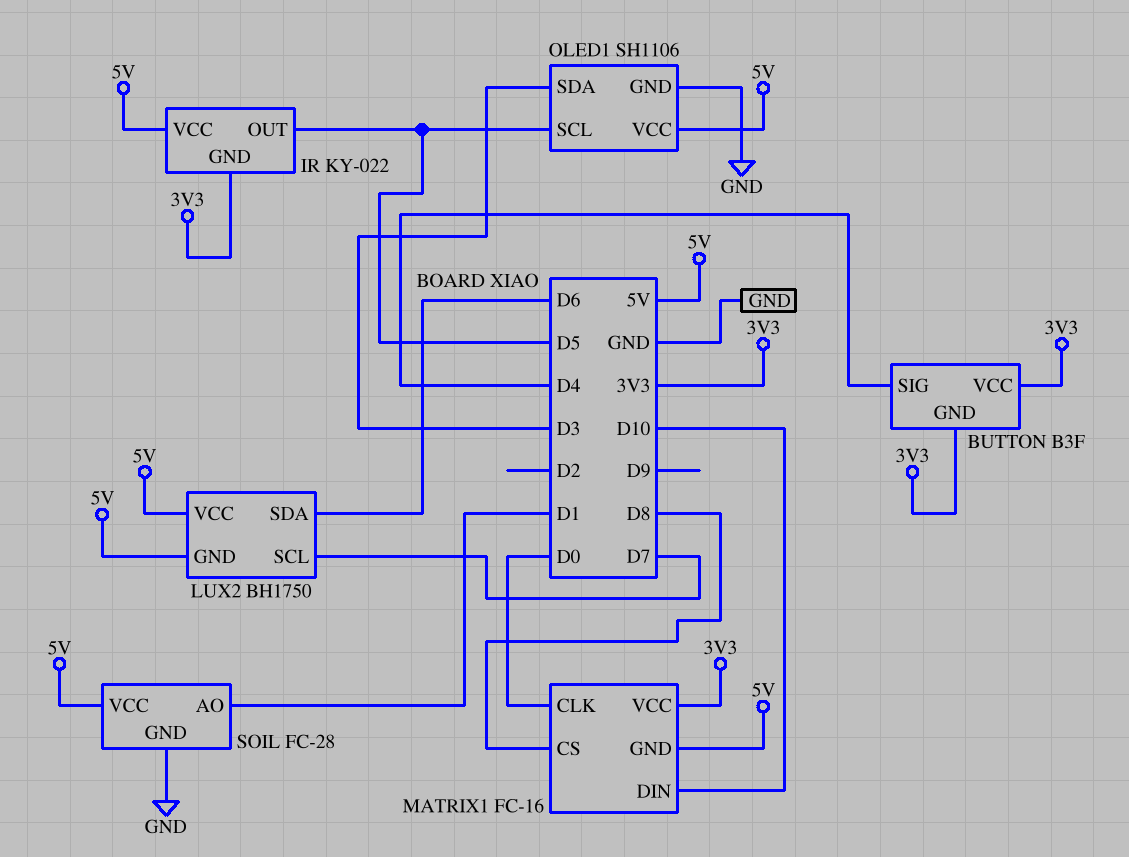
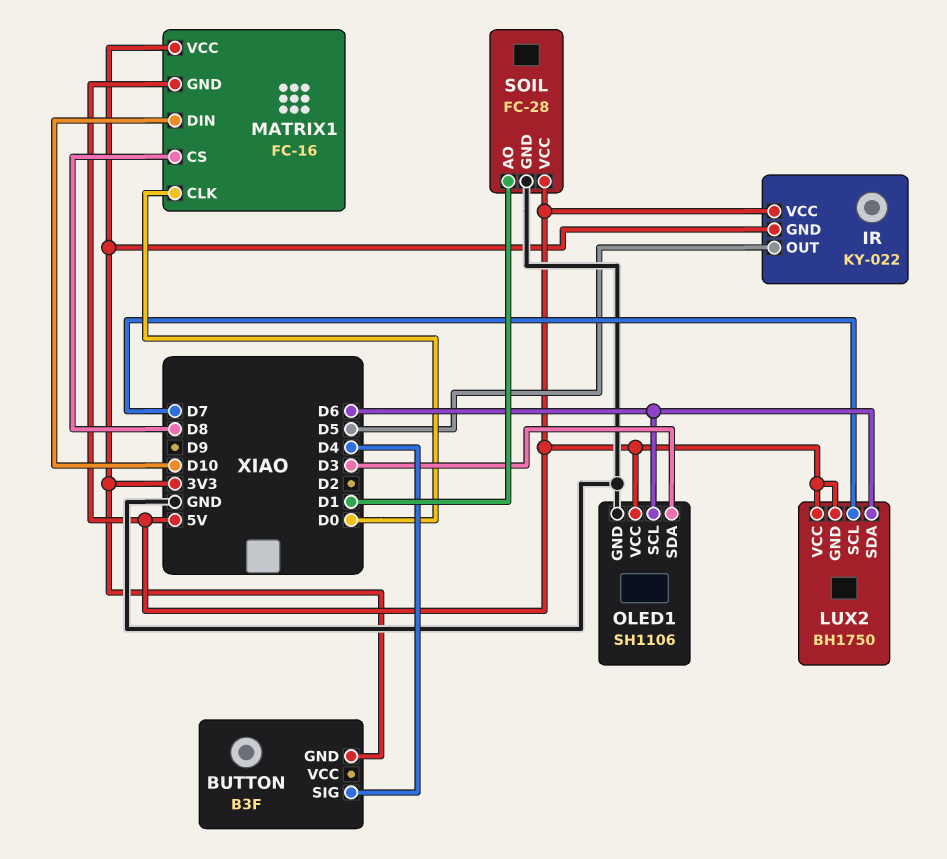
BUTTON pin VCC: 3V3 -> none
OLED1 pin SCL: D5 -> D6

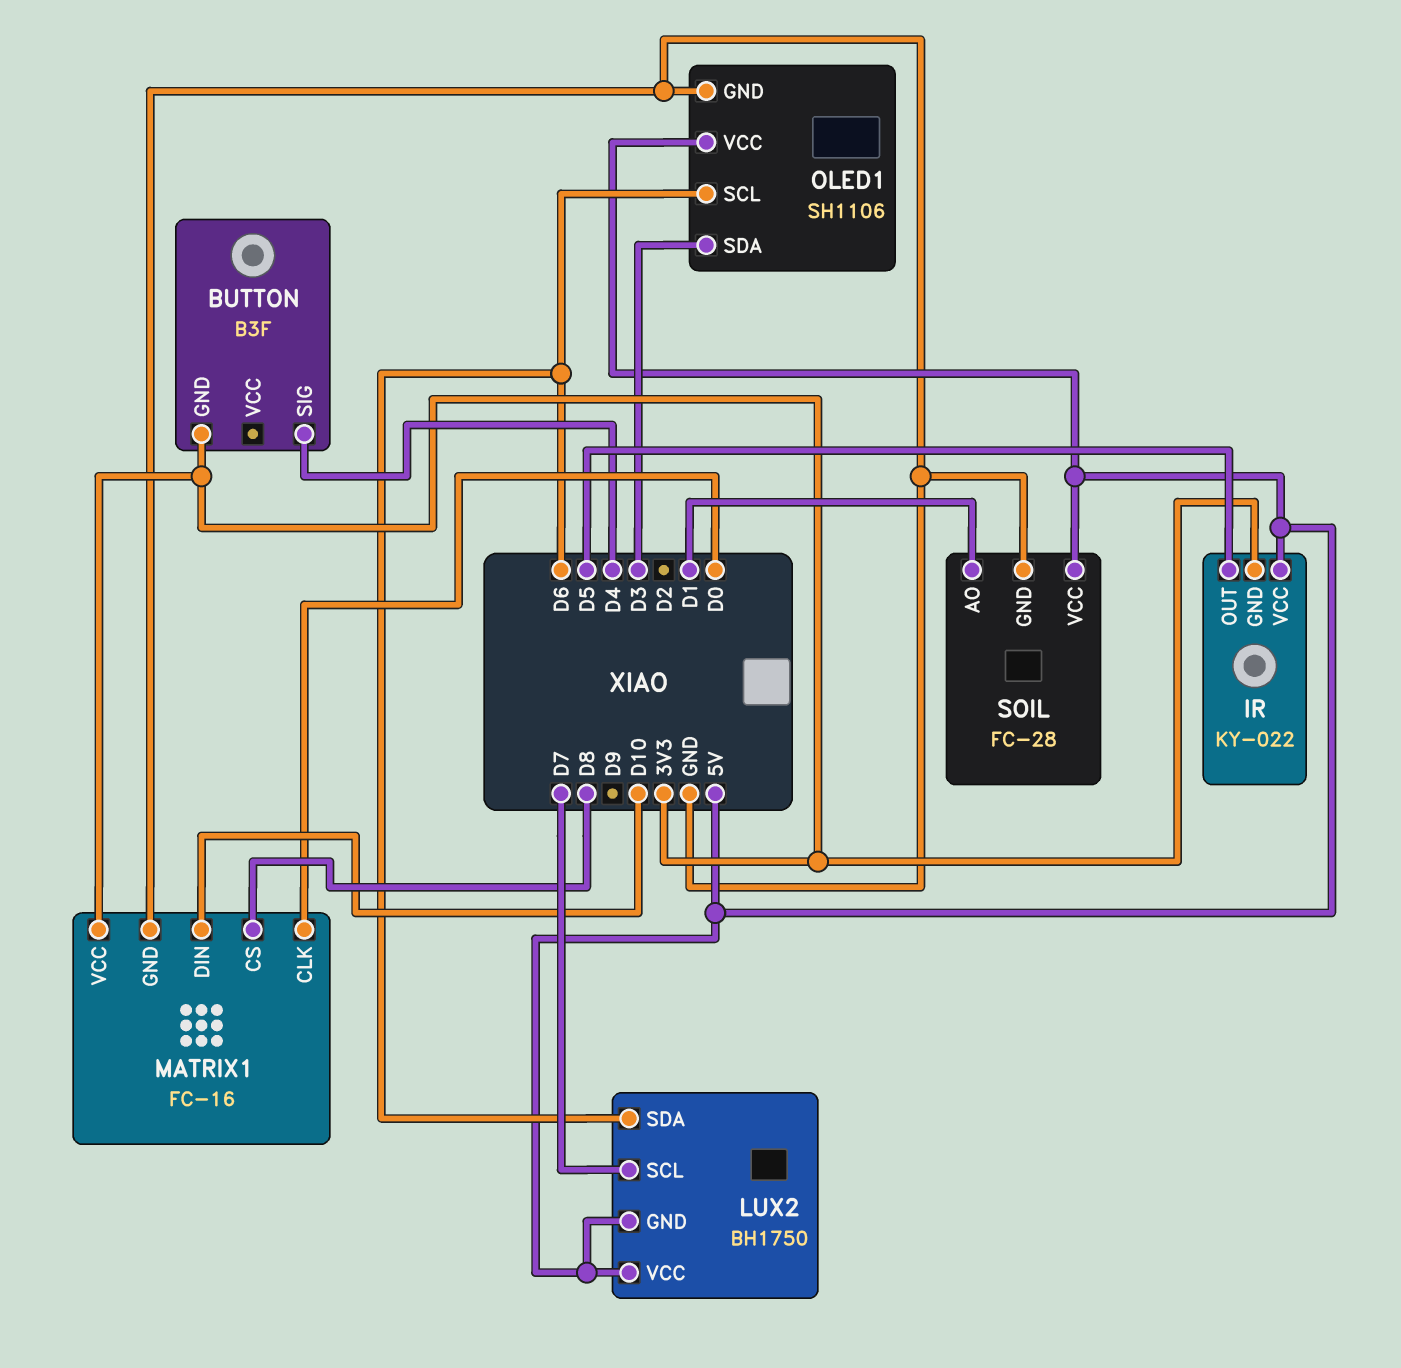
MATRIX1 pin GND: 5V -> GND

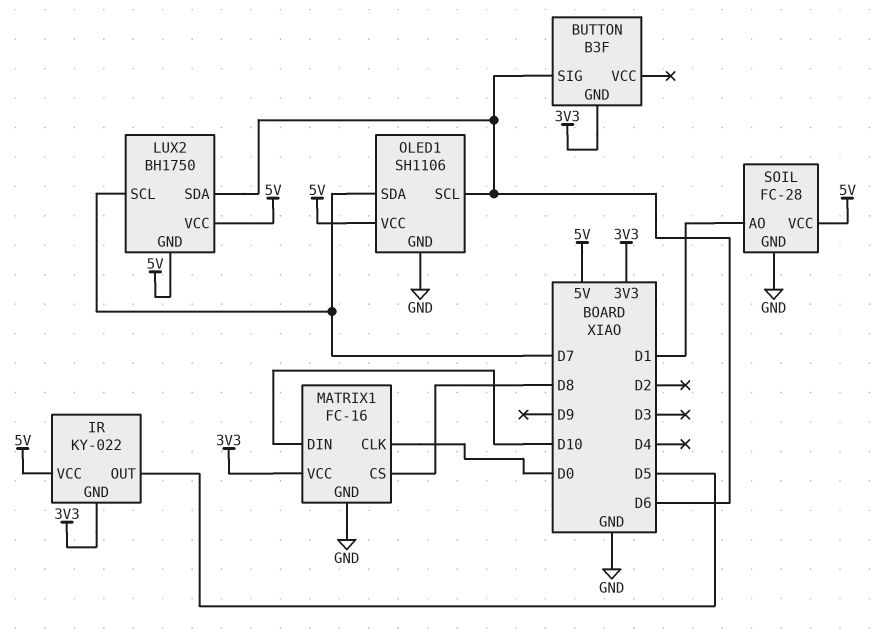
BUTTON pin SIG: D4 -> D6
OLED1 pin SDA: D3 -> D7

